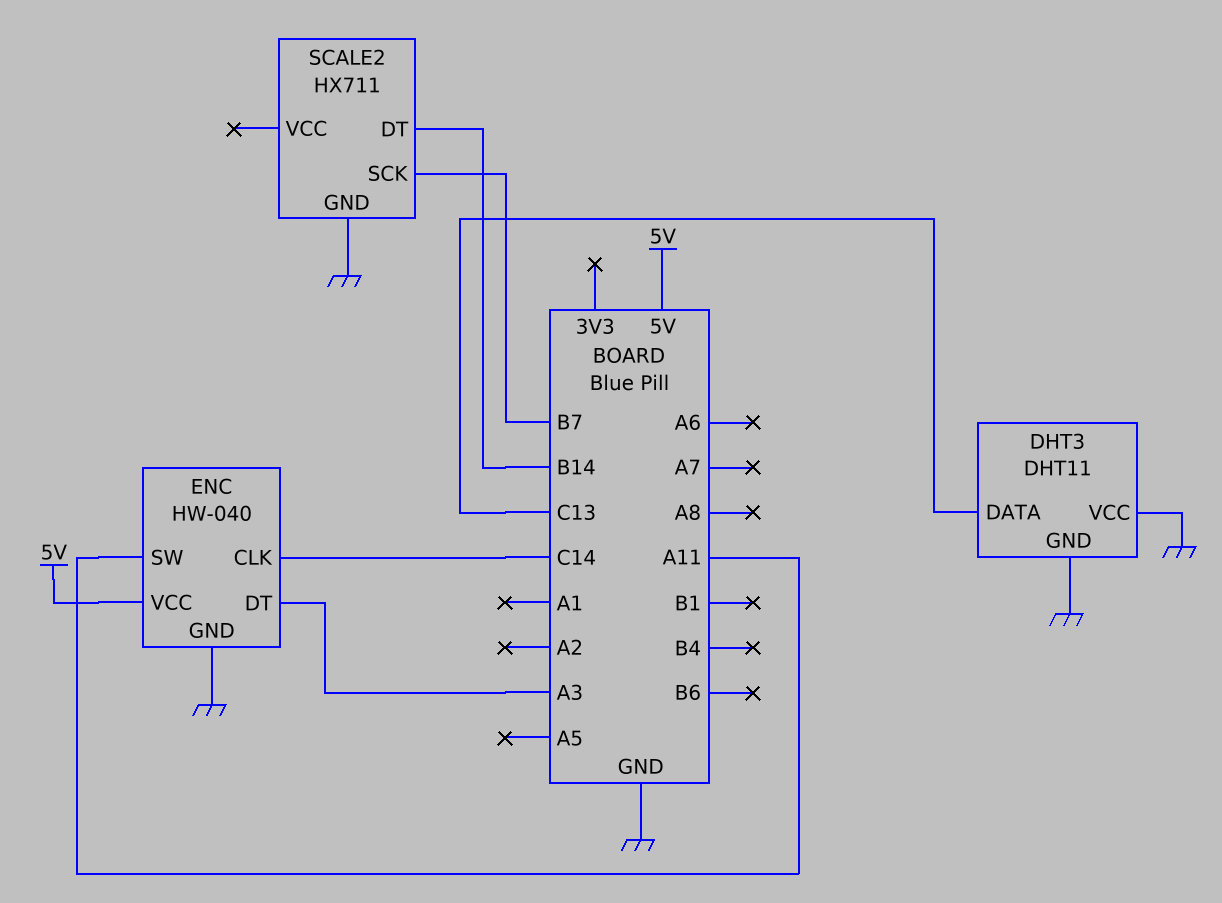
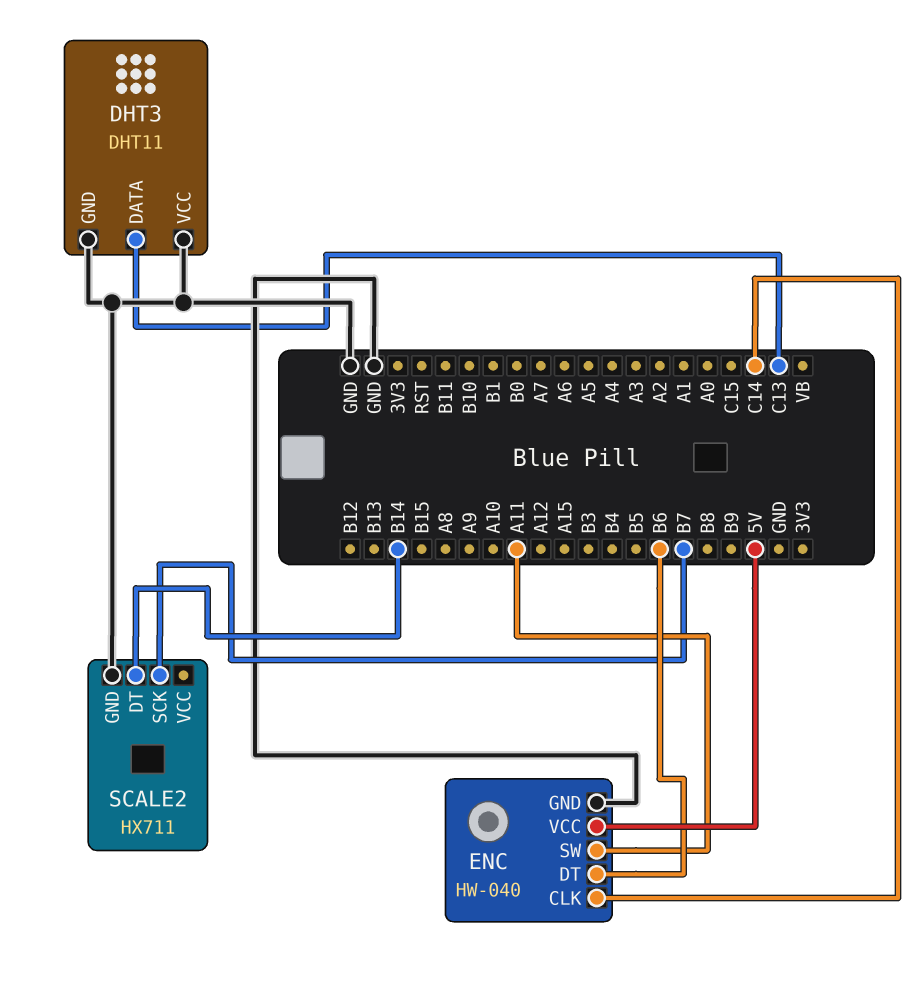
ENC pin DT: A3 -> B6

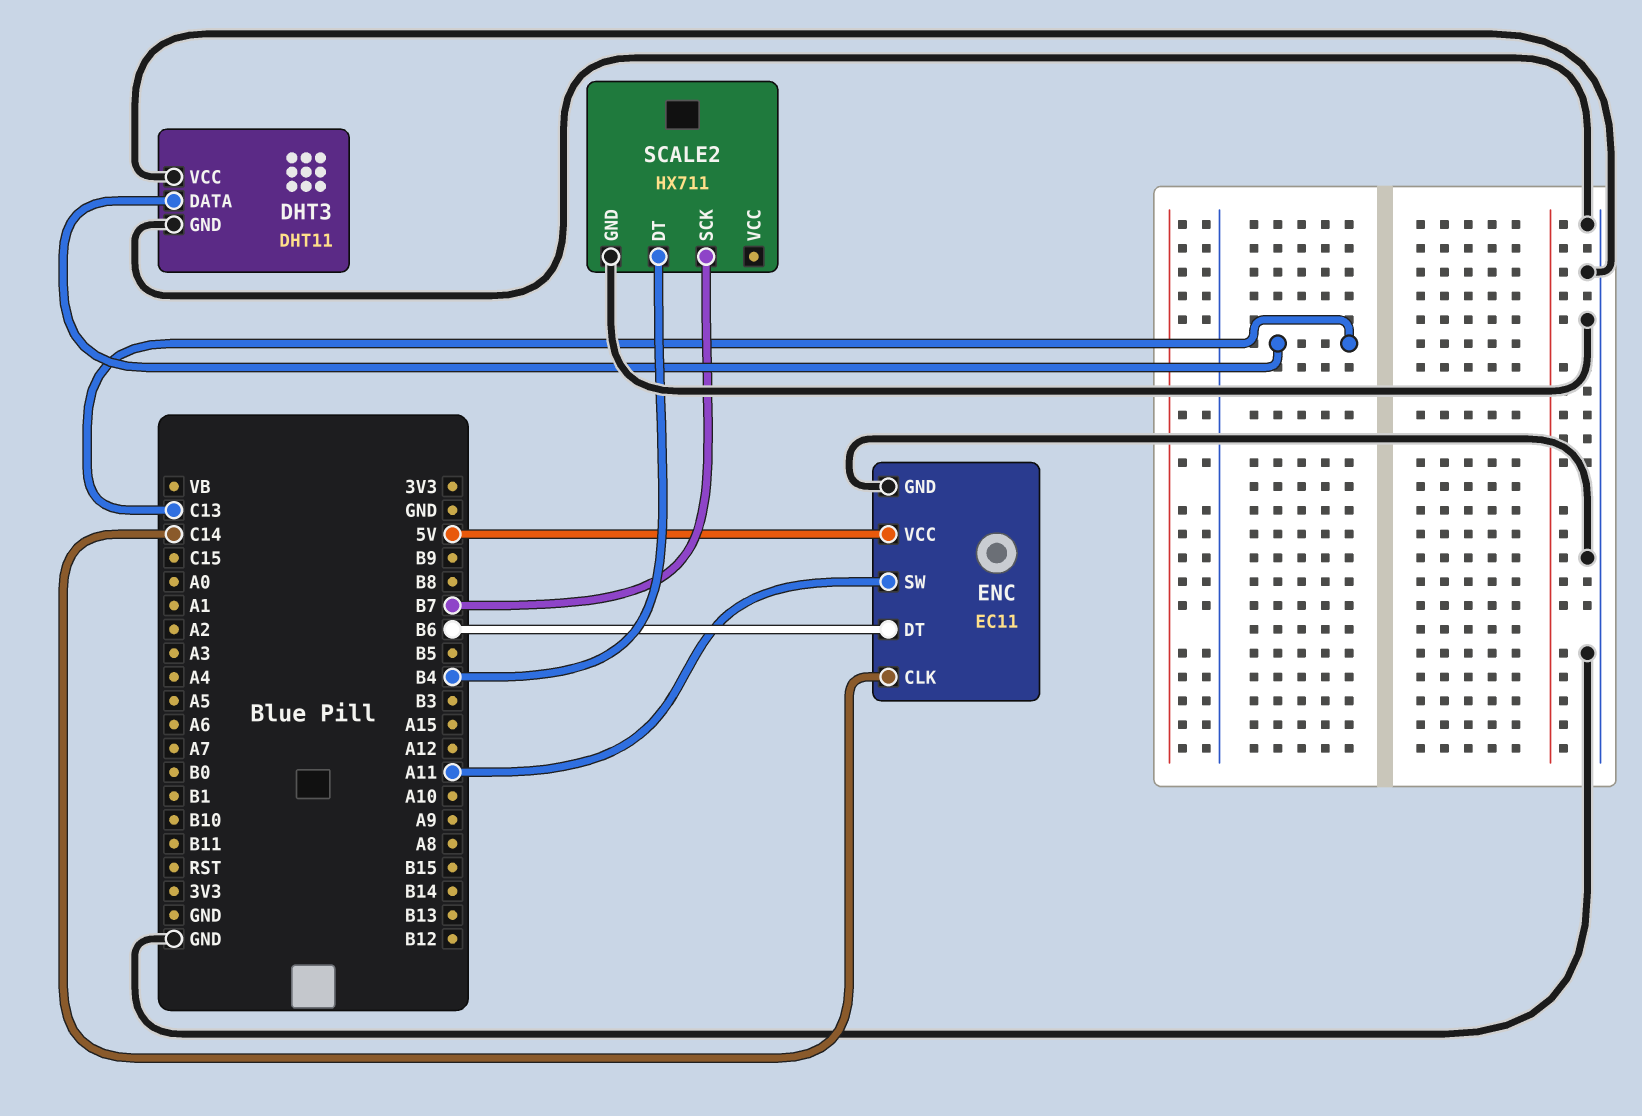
ENC: HW-040 -> EC11
SCALE2 pin DT: B14 -> B4

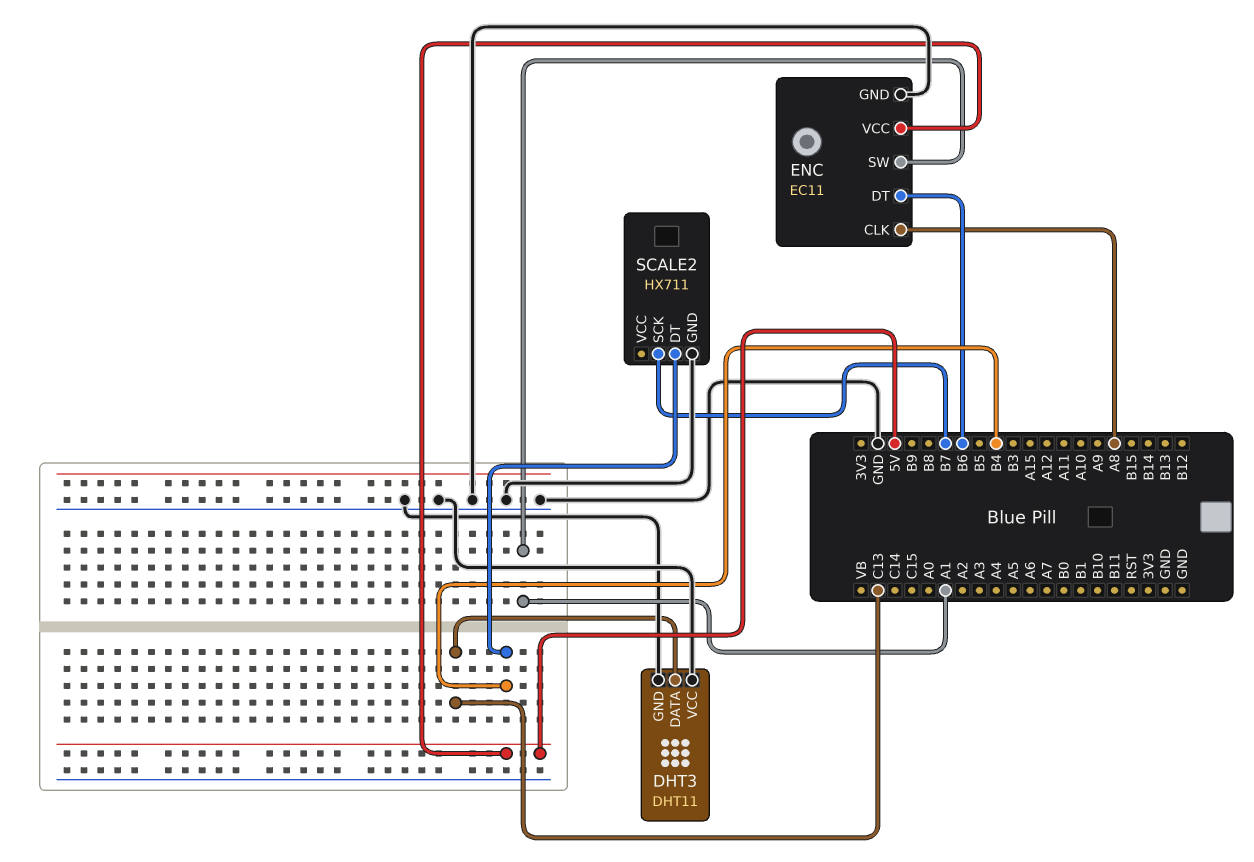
ENC pin CLK: C14 -> A8
ENC pin SW: A11 -> A1

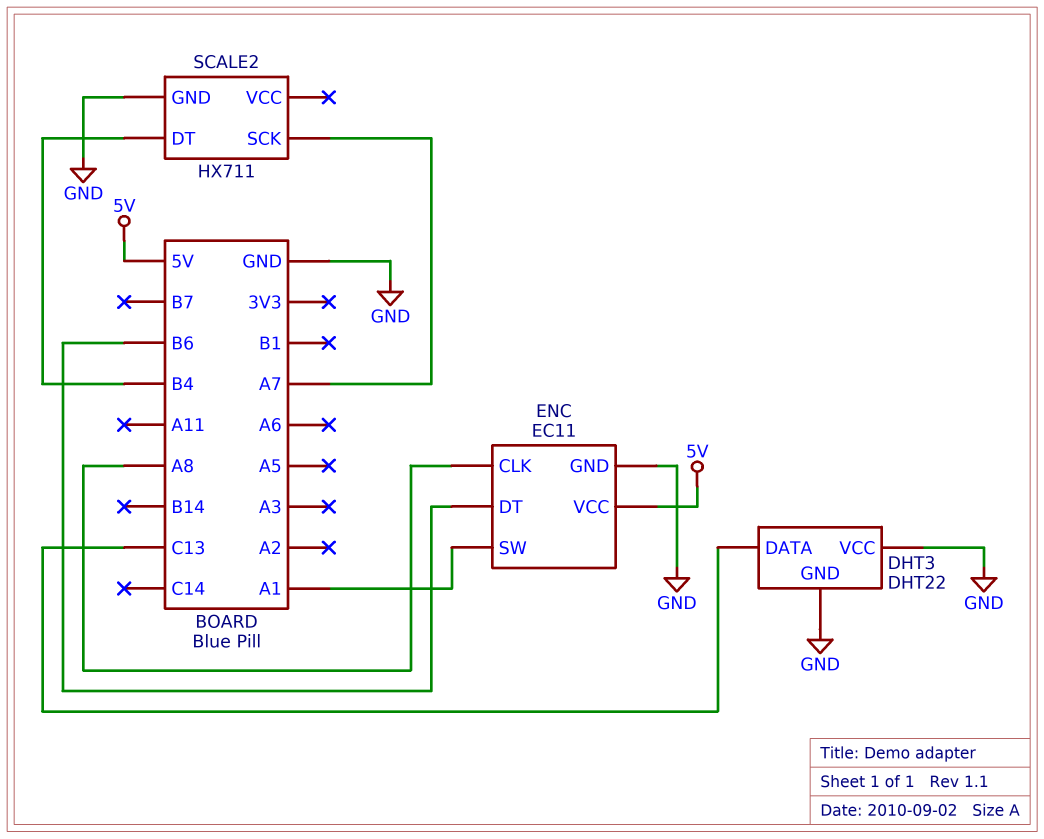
DHT3: DHT11 -> DHT22
SCALE2 pin SCK: B7 -> A7

